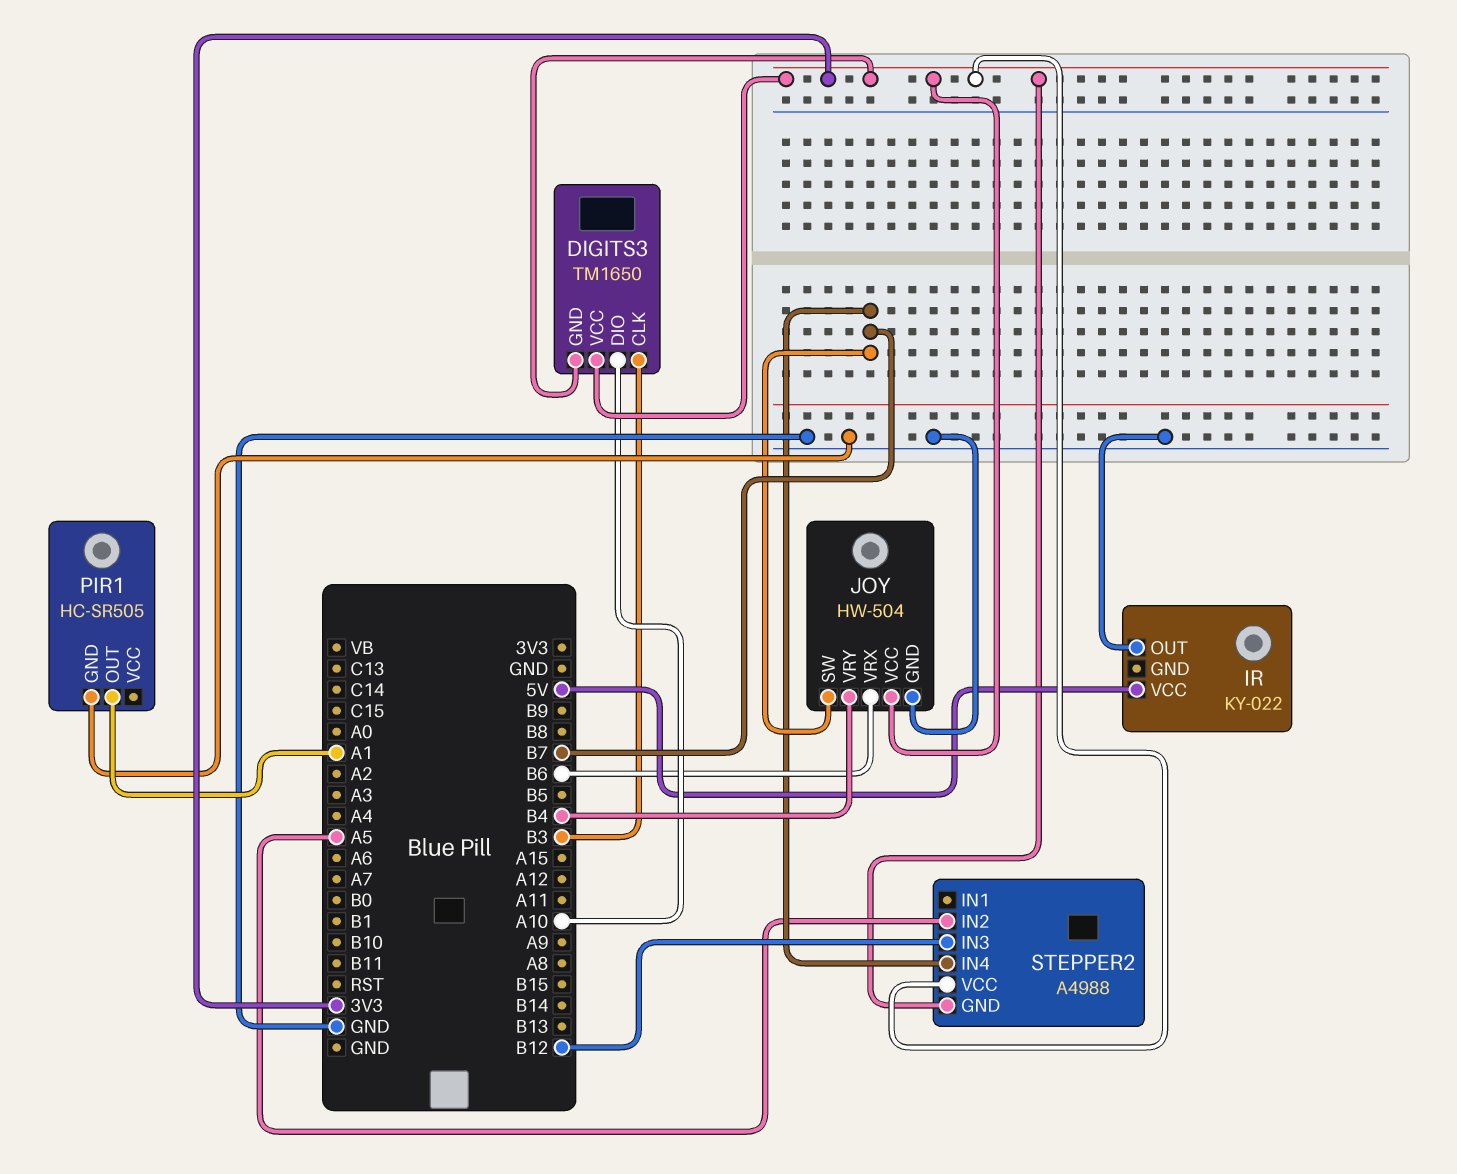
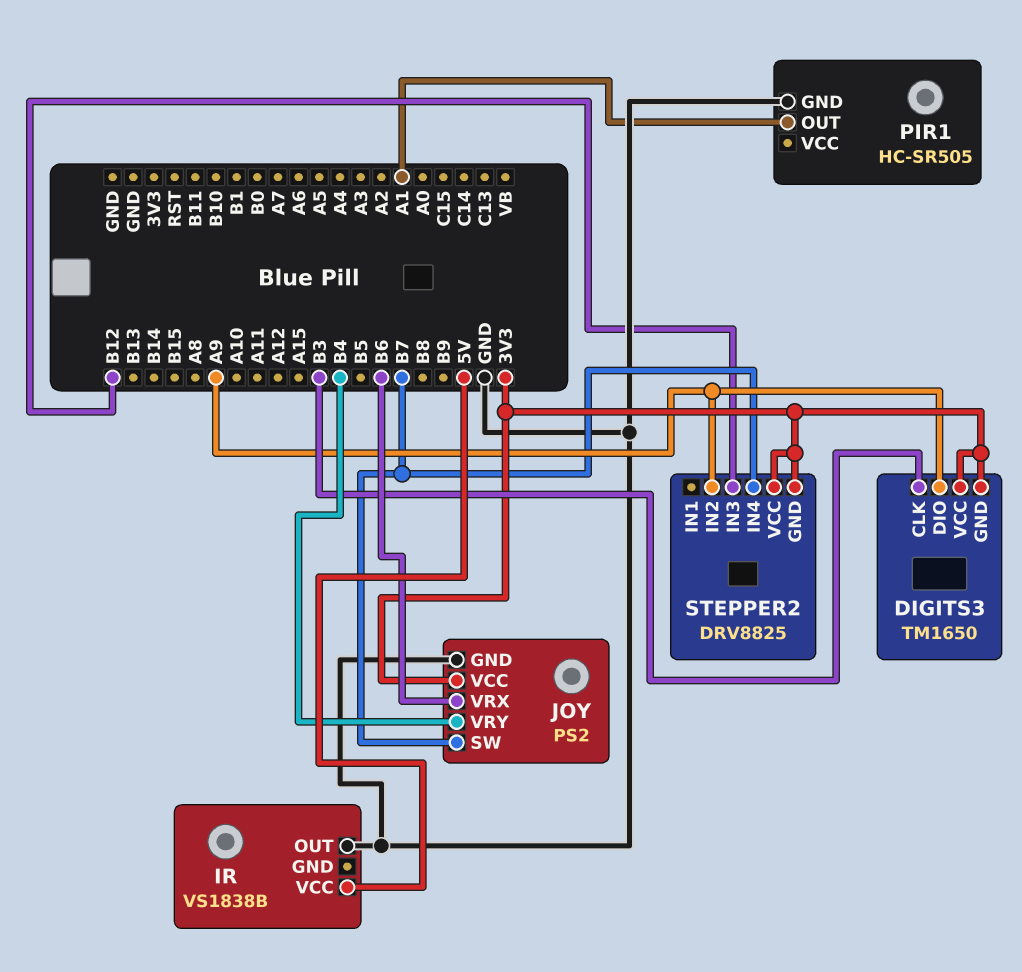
DIGITS3 pin DIO: A10 -> A9
IR: KY-022 -> VS1838B
JOY: HW-504 -> PS2
STEPPER2: A4988 -> DRV8825
STEPPER2 pin IN2: A5 -> A9

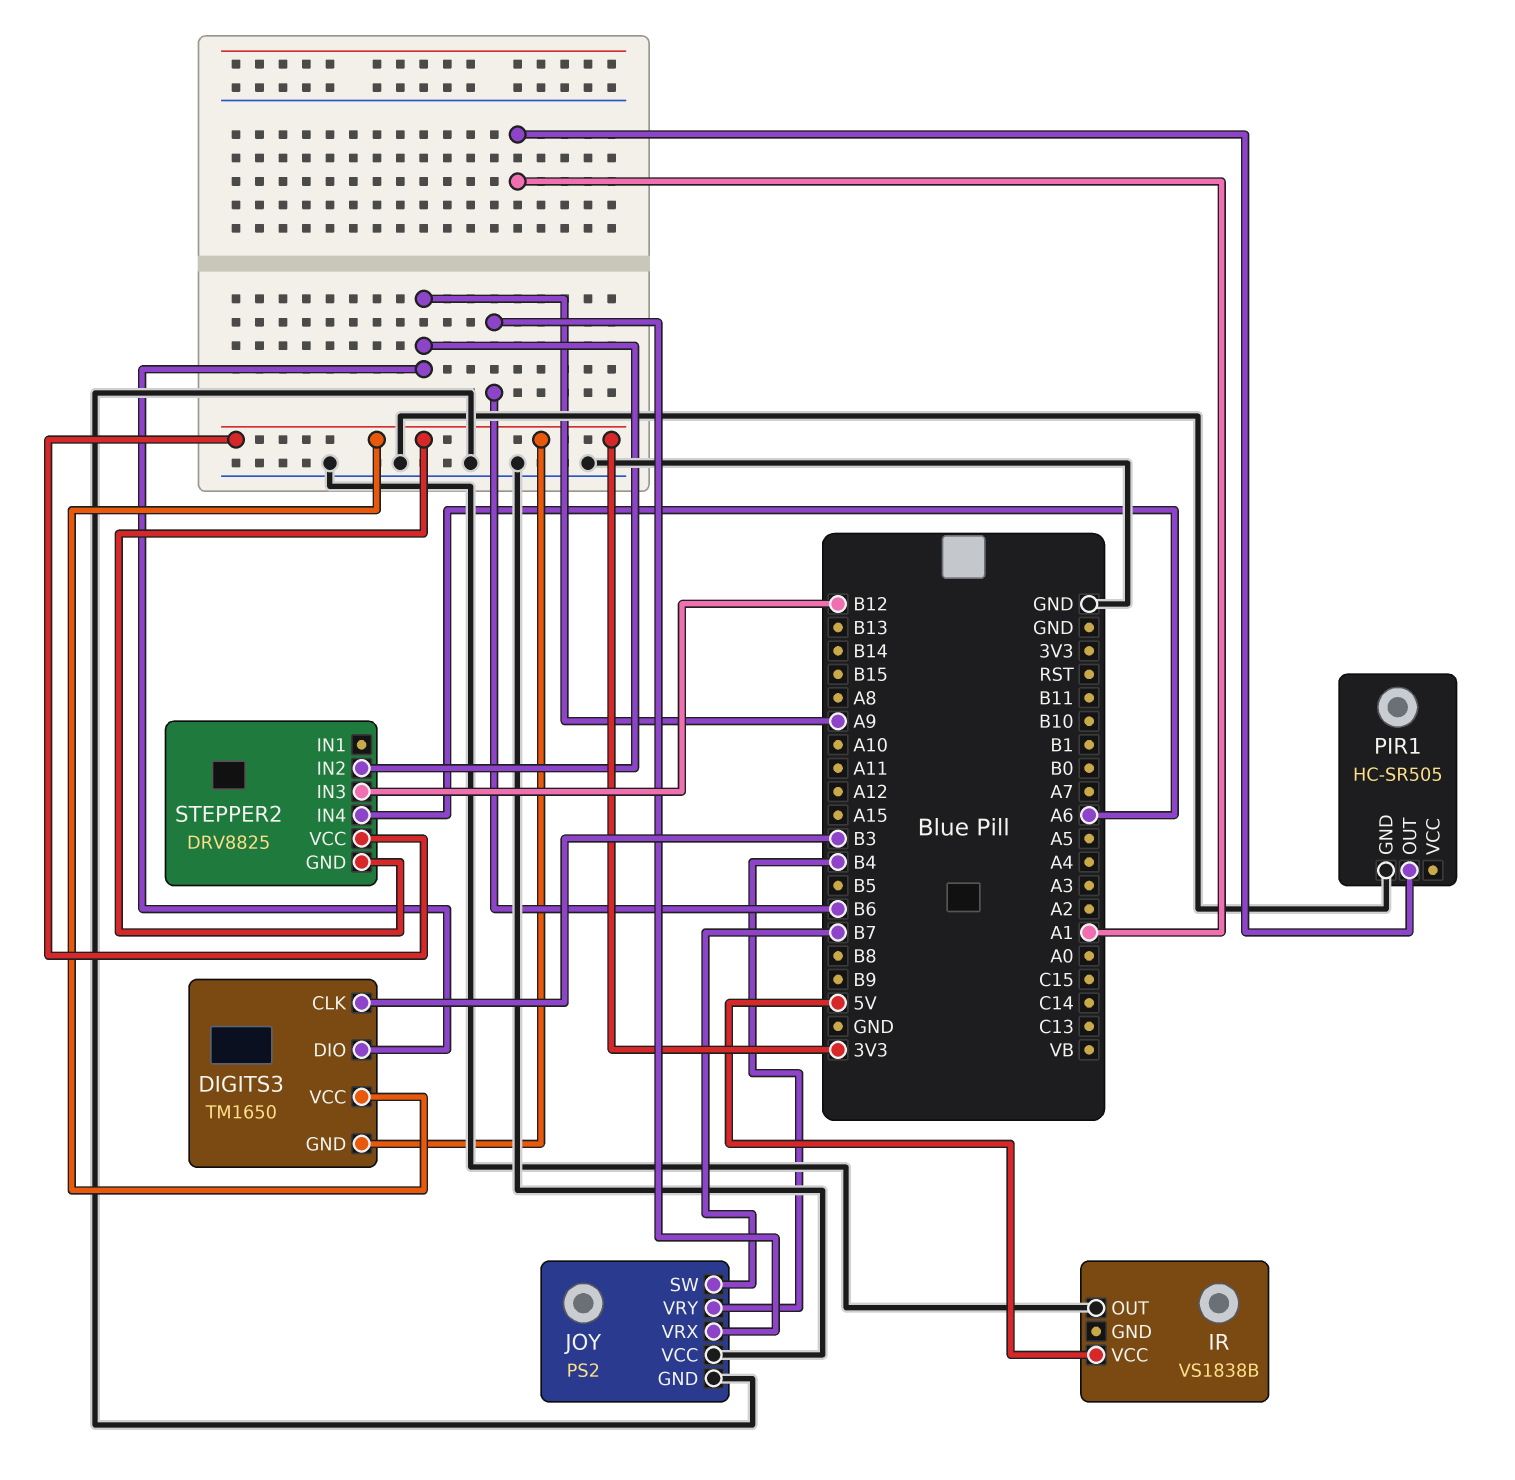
JOY pin VCC: 3V3 -> GND
STEPPER2 pin IN4: B7 -> A6

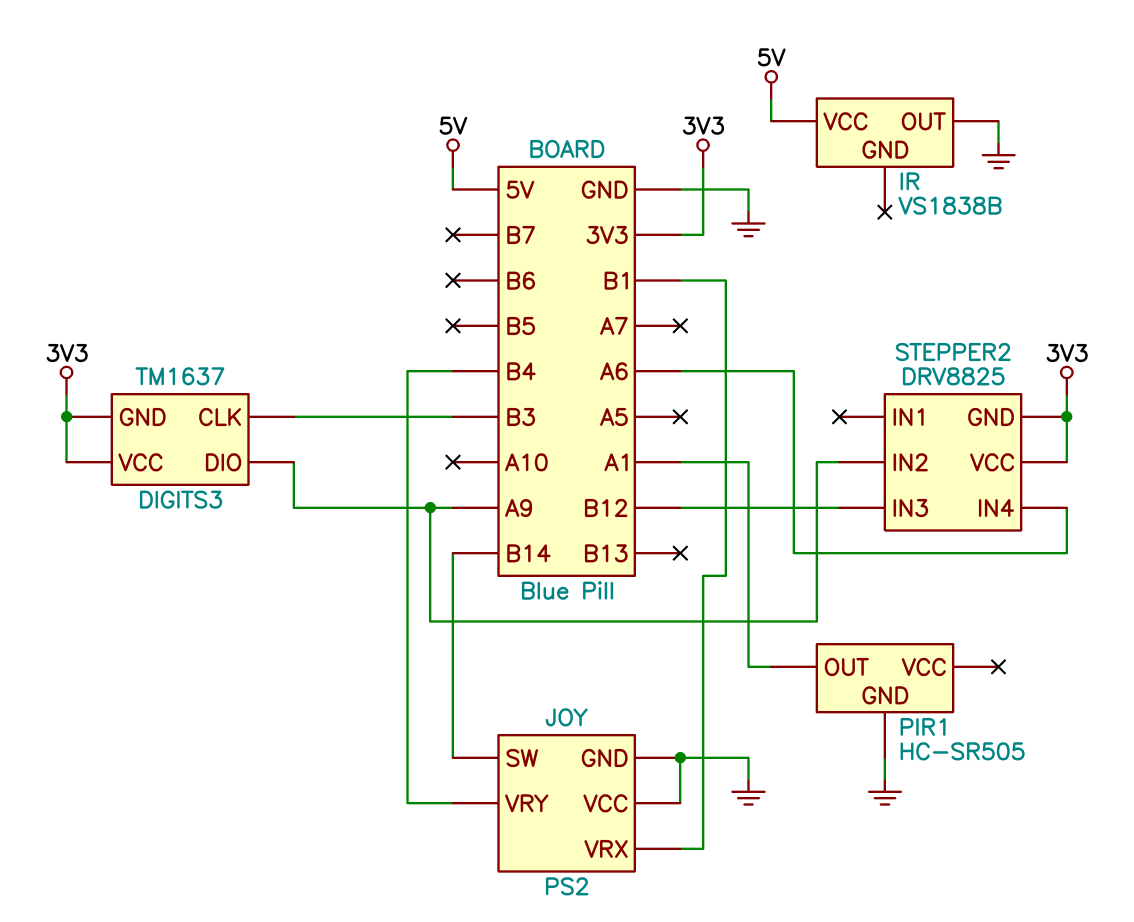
DIGITS3: TM1650 -> TM1637
JOY pin SW: B7 -> B14
JOY pin VRX: B6 -> B1

